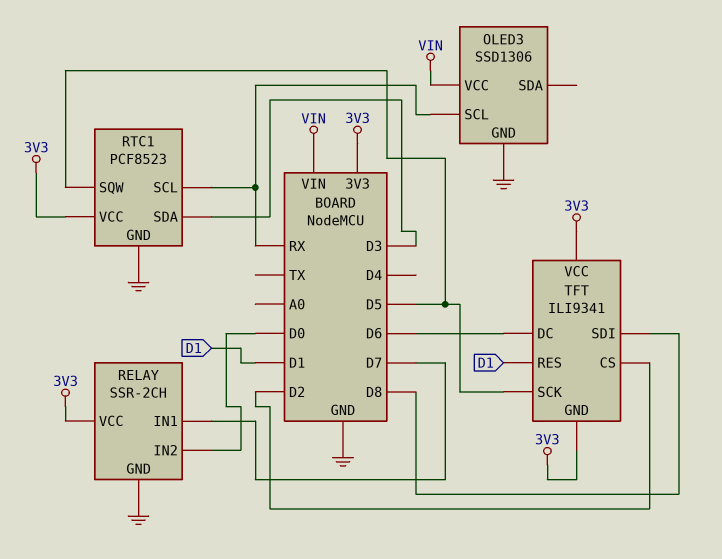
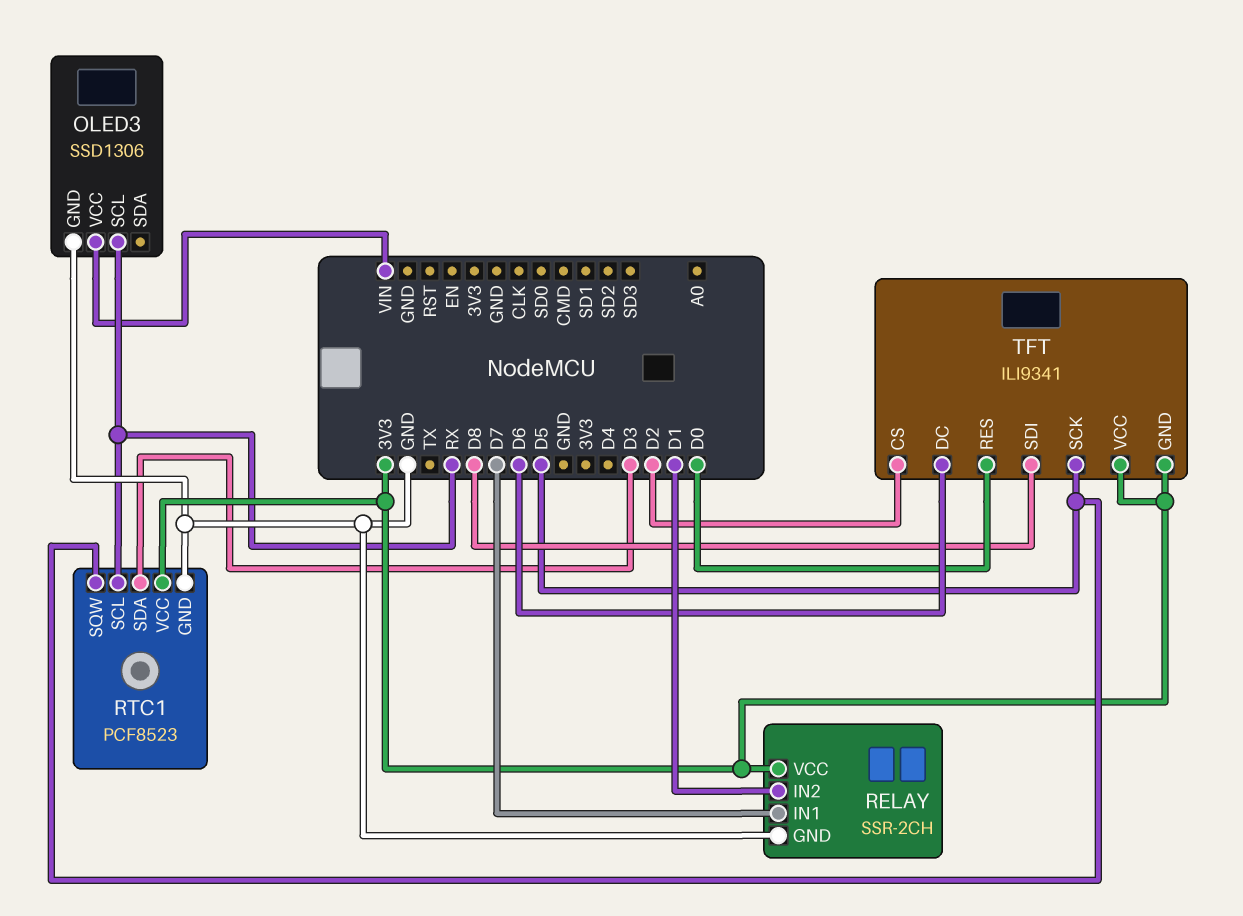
RELAY pin IN2: D0 -> D1
TFT pin RES: D1 -> D0

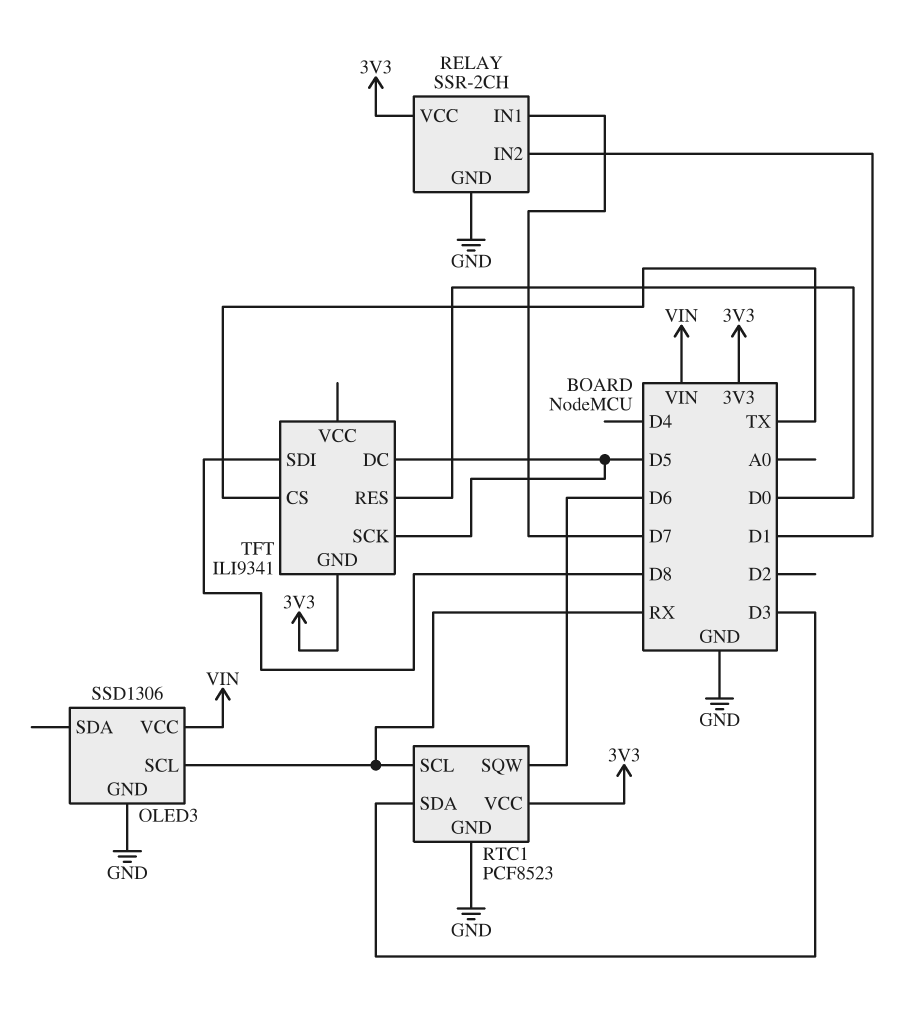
RTC1 pin SQW: D5 -> D6
TFT pin CS: D2 -> TX
TFT pin DC: D6 -> D5
TFT pin VCC: 3V3 -> none

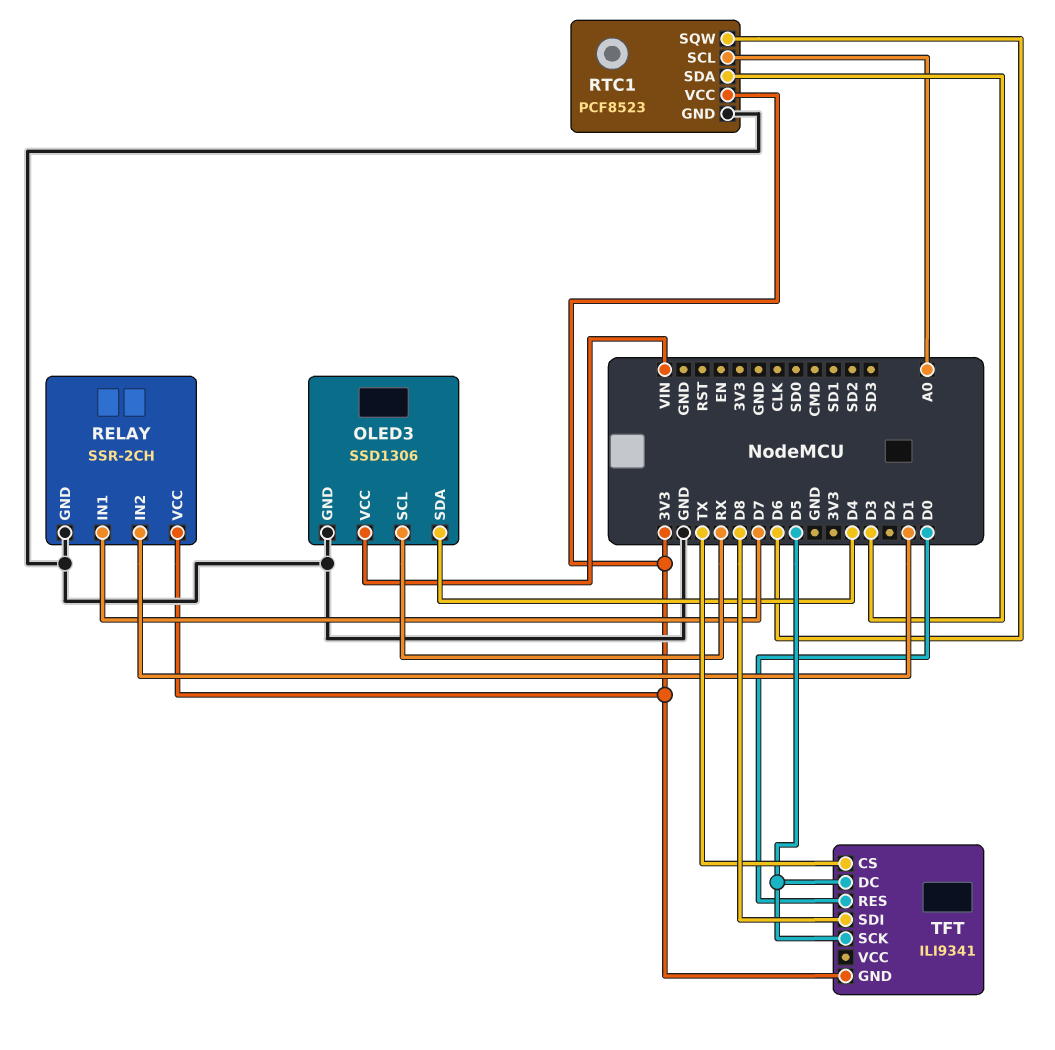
OLED3 pin SDA: none -> D4
RTC1 pin SCL: RX -> A0

